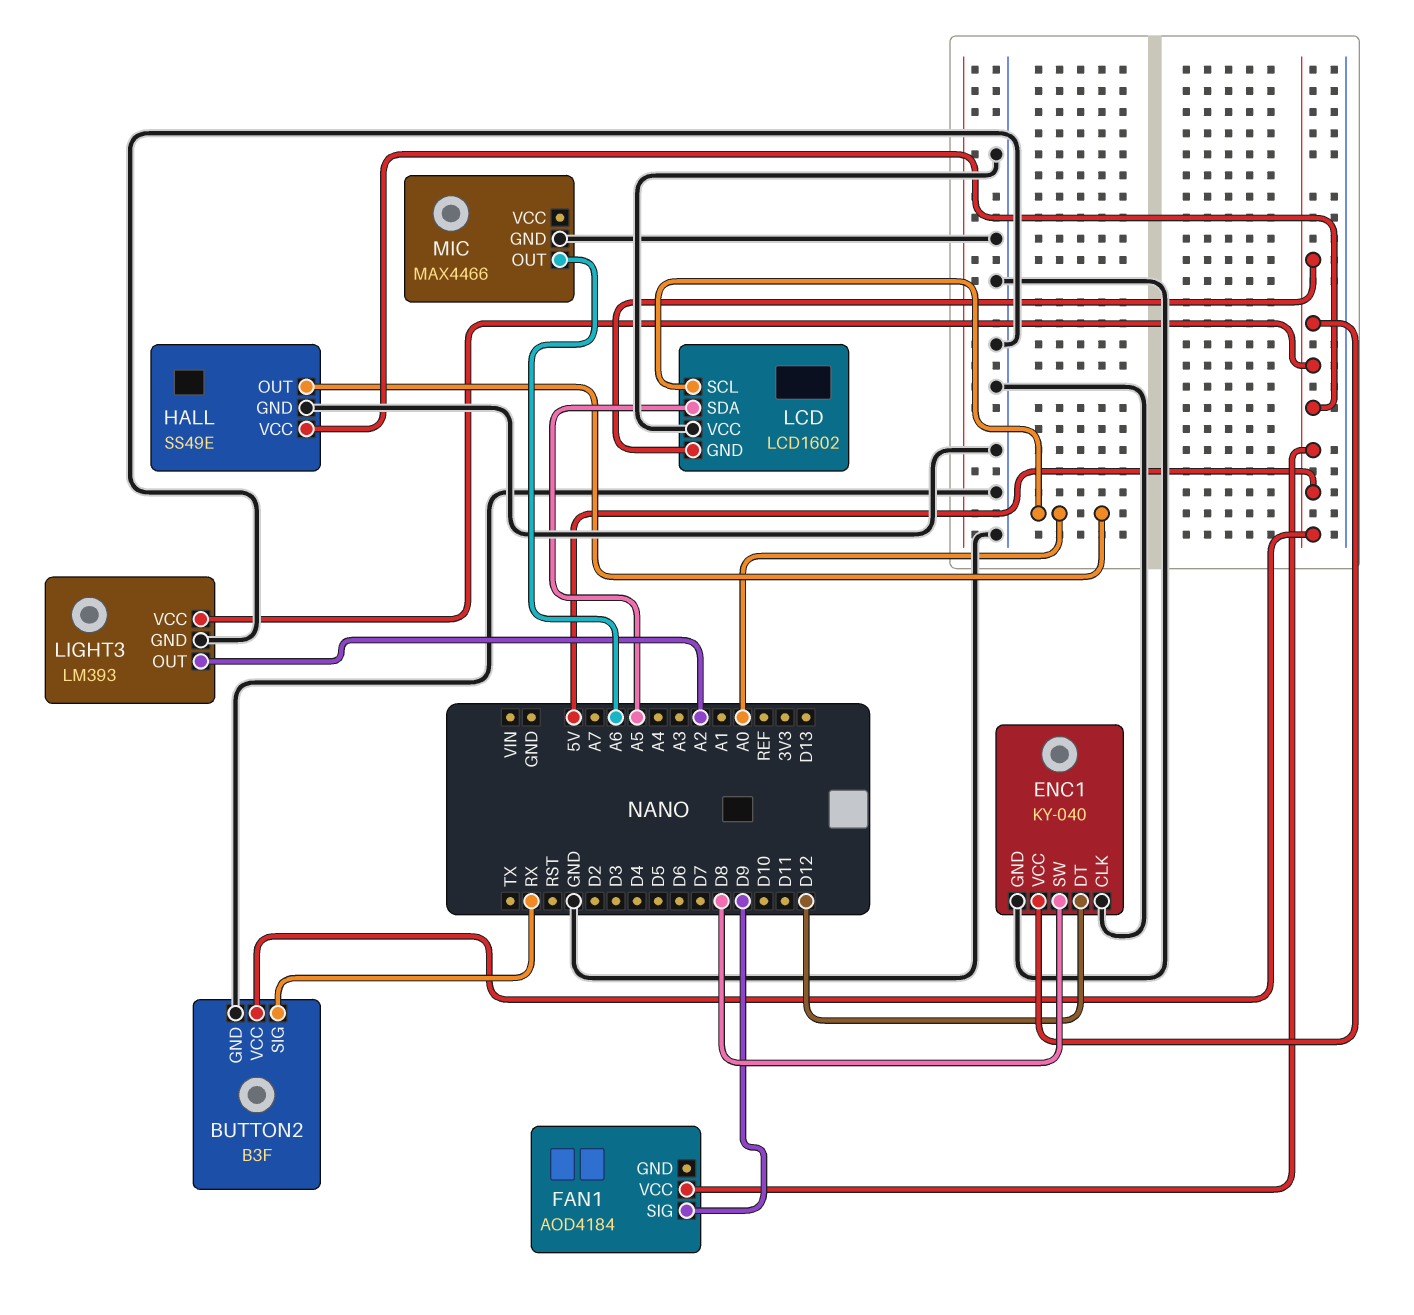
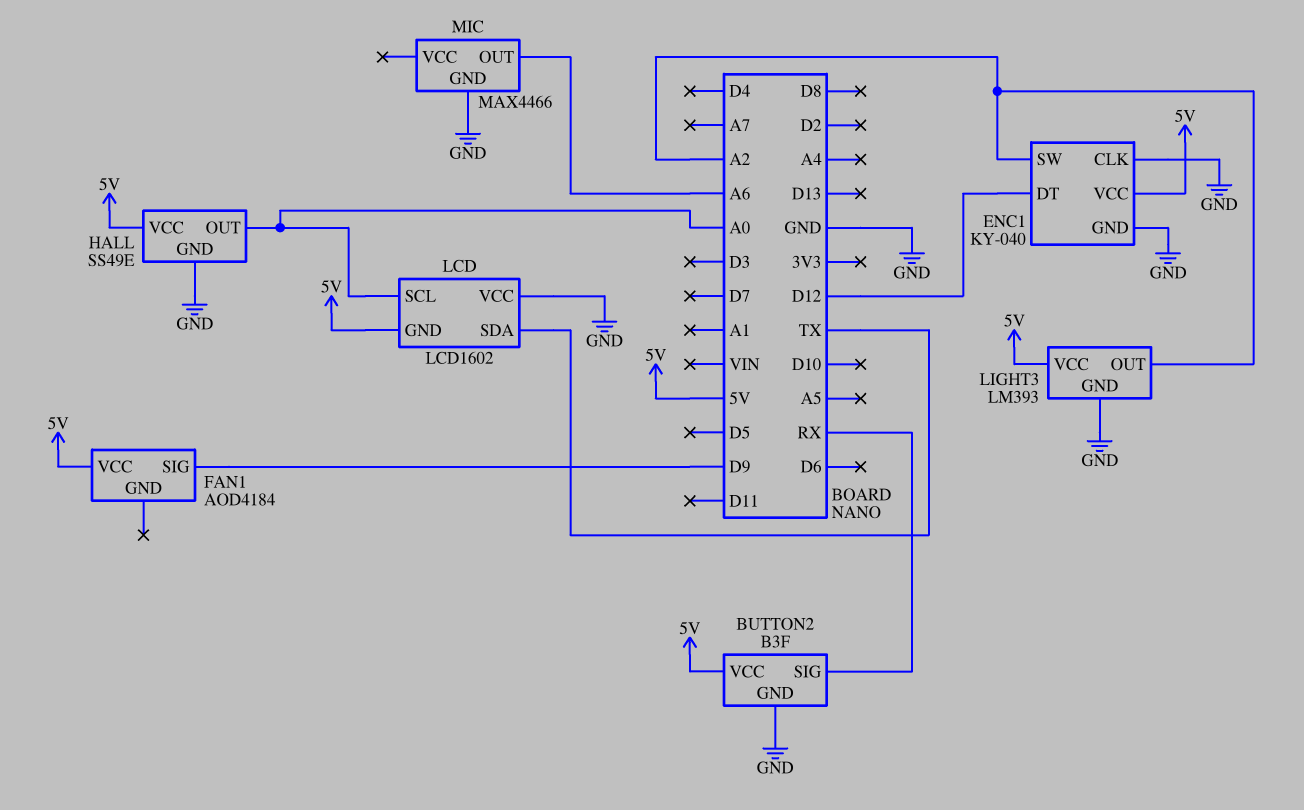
ENC1 pin SW: D8 -> A2
LCD pin SDA: A5 -> TX

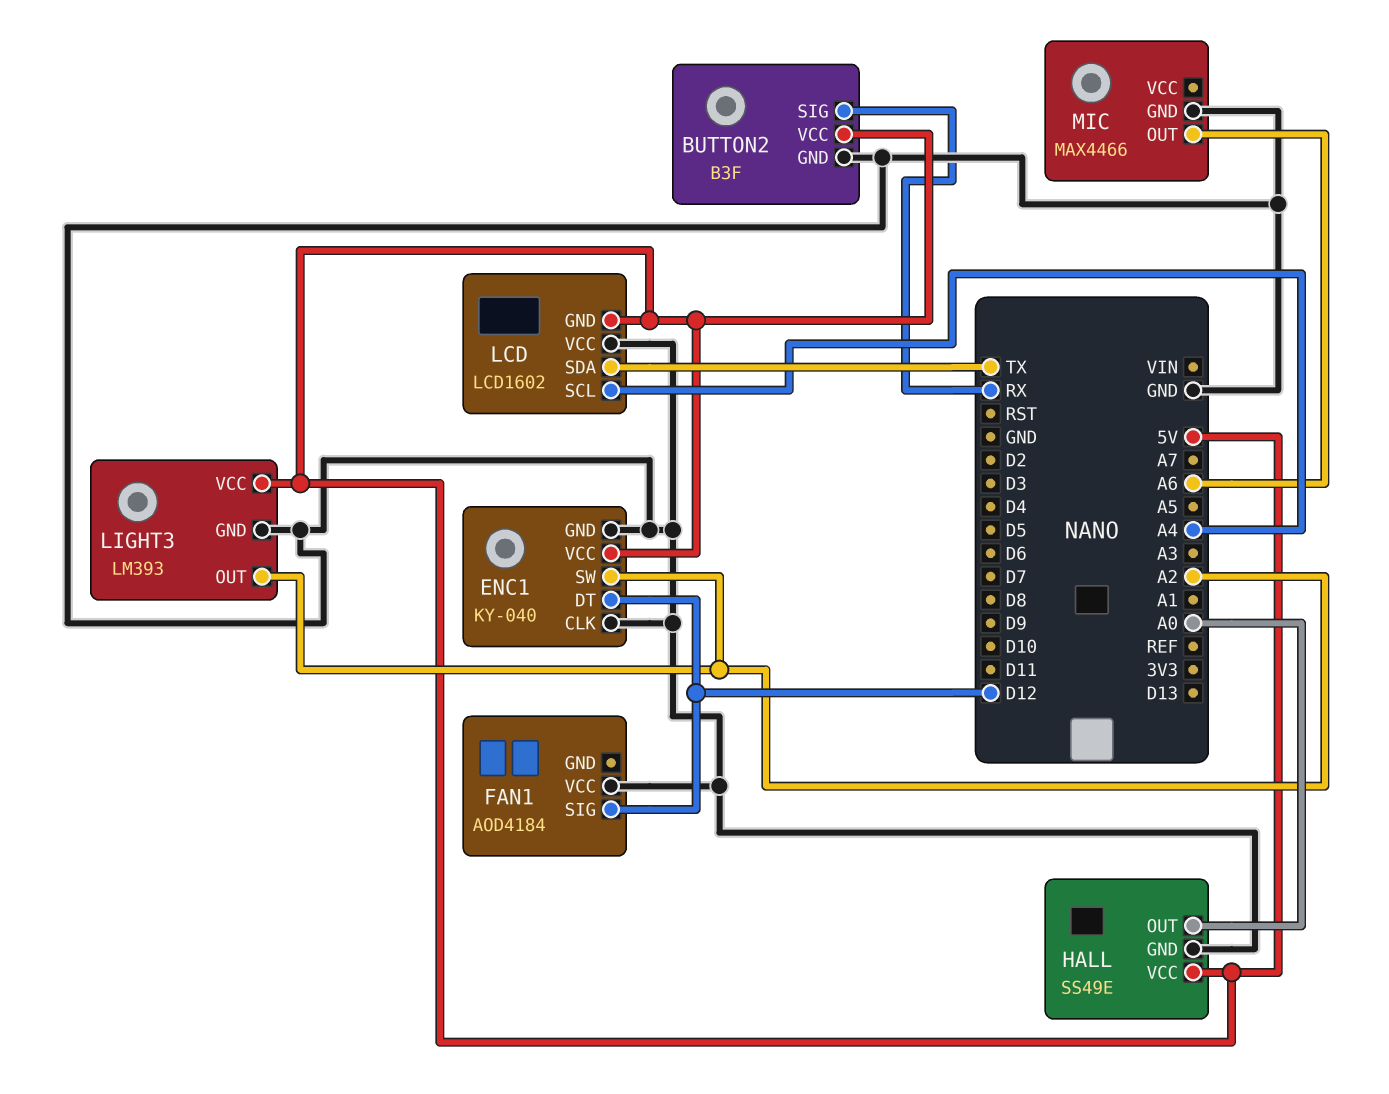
FAN1 pin SIG: D9 -> D12
FAN1 pin VCC: 5V -> GND
LCD pin SCL: A0 -> A4

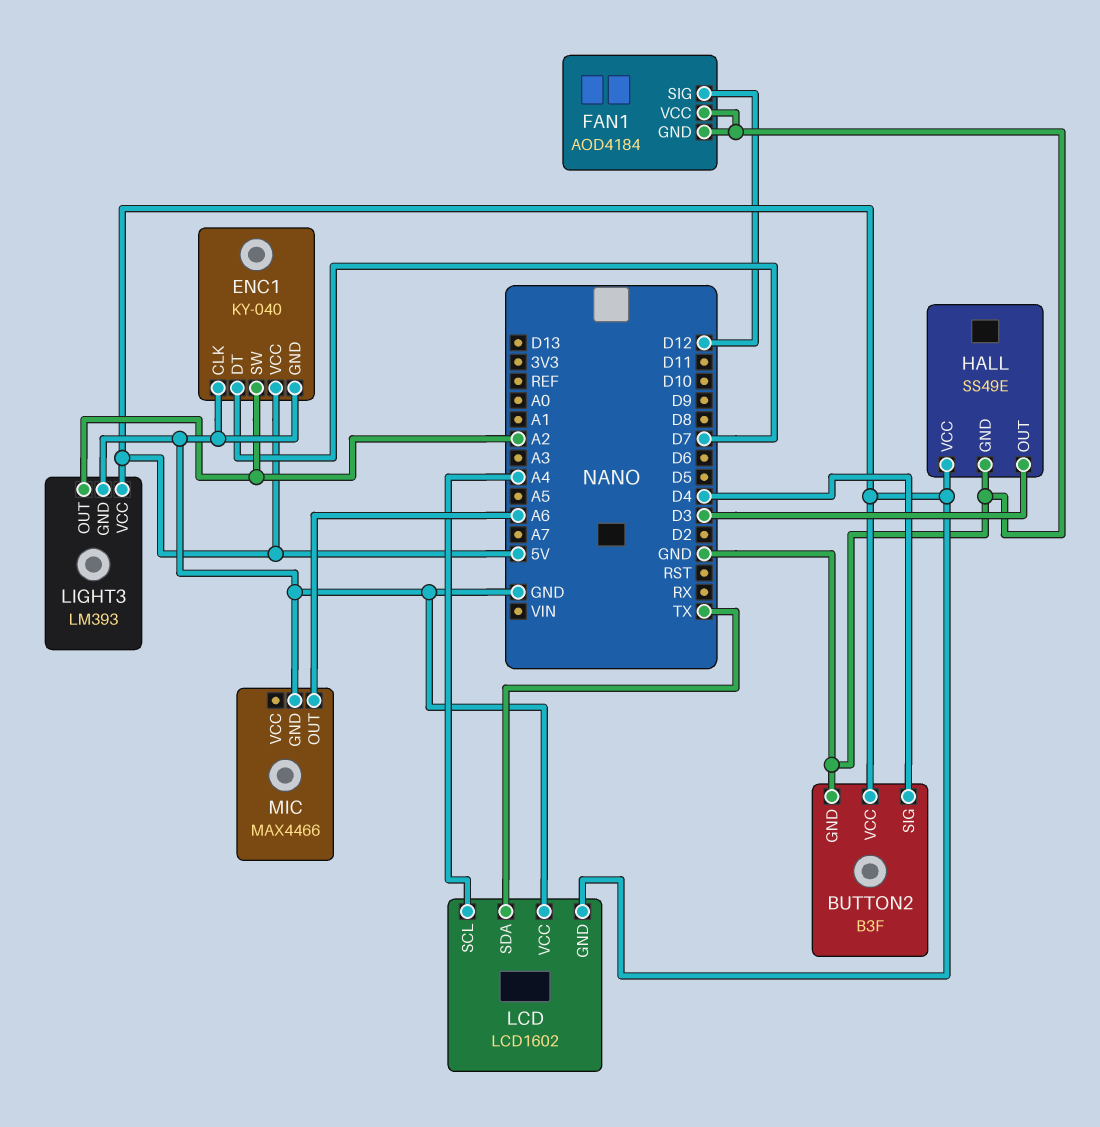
BUTTON2 pin SIG: RX -> D4
ENC1 pin DT: D12 -> D7
FAN1 pin GND: none -> GND
HALL pin OUT: A0 -> D3

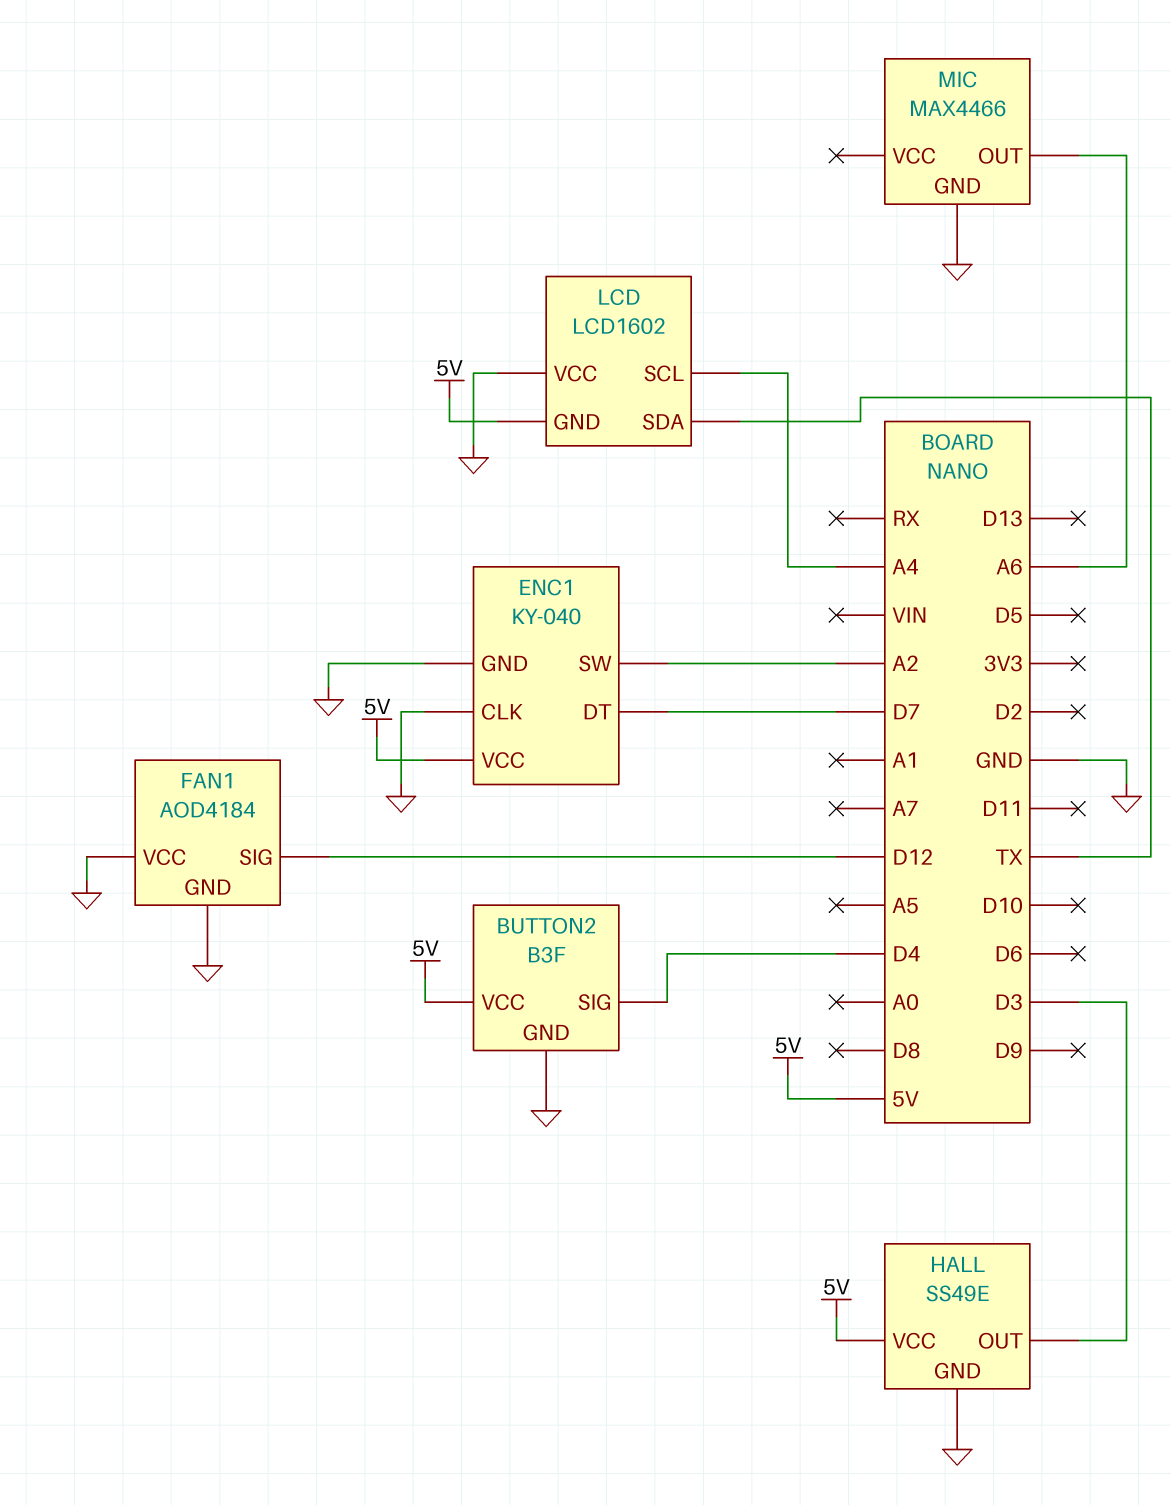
LIGHT3: LM393 -> none
LIGHT3 pin GND: GND -> none
LIGHT3 pin OUT: A2 -> none
LIGHT3 pin VCC: 5V -> none

